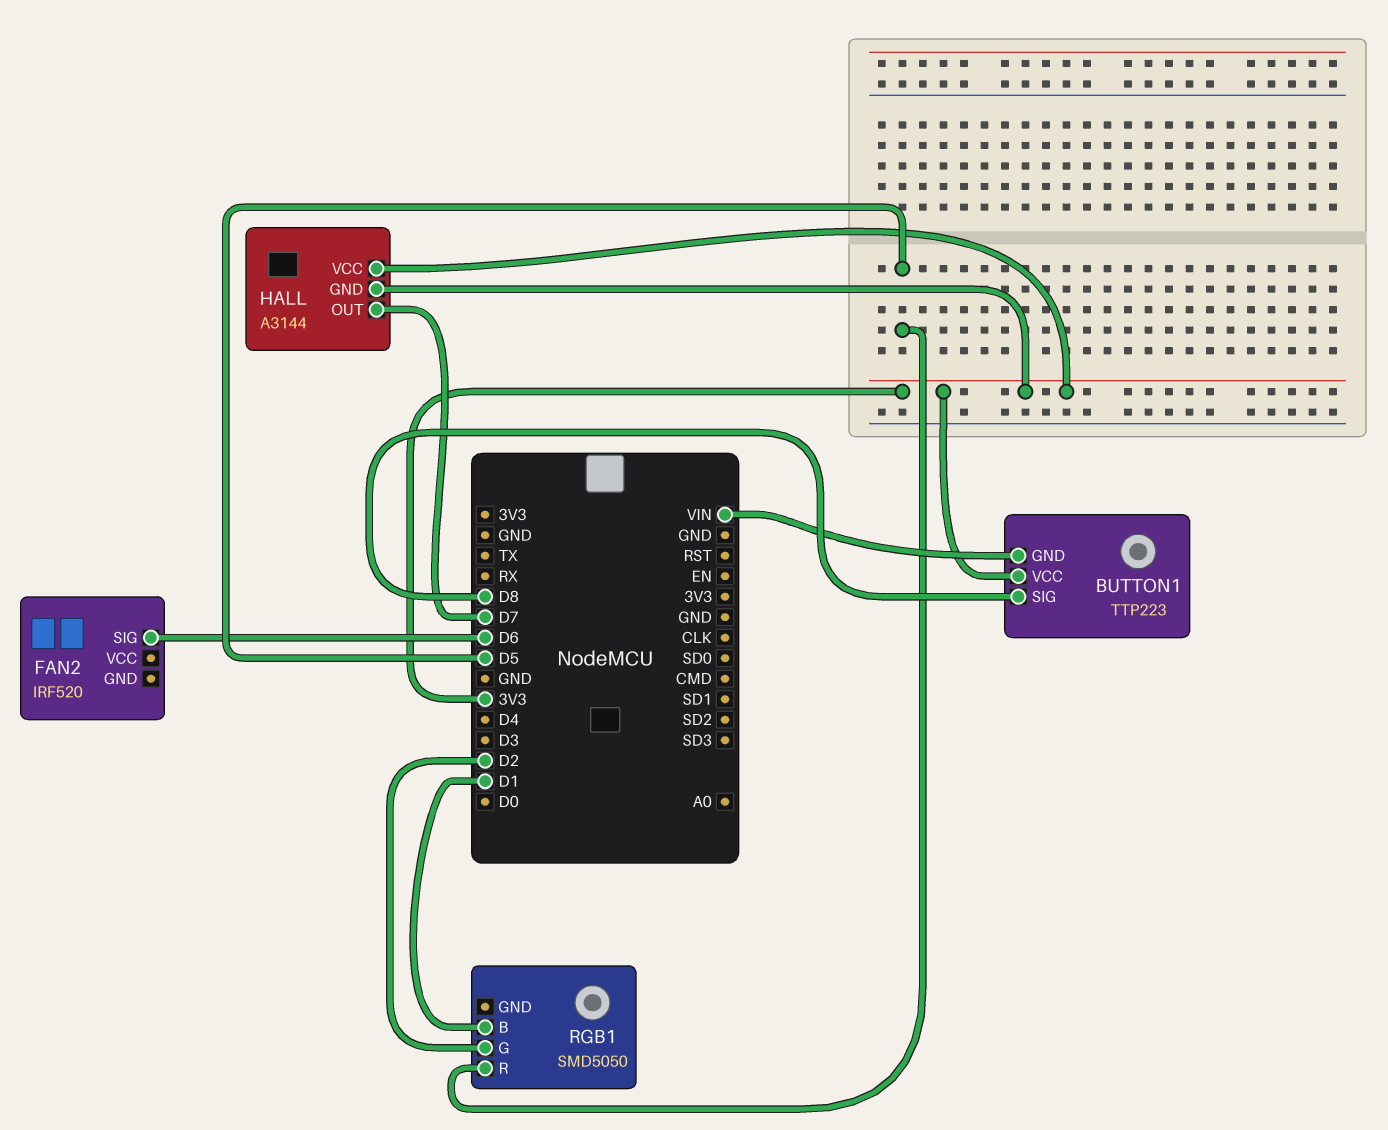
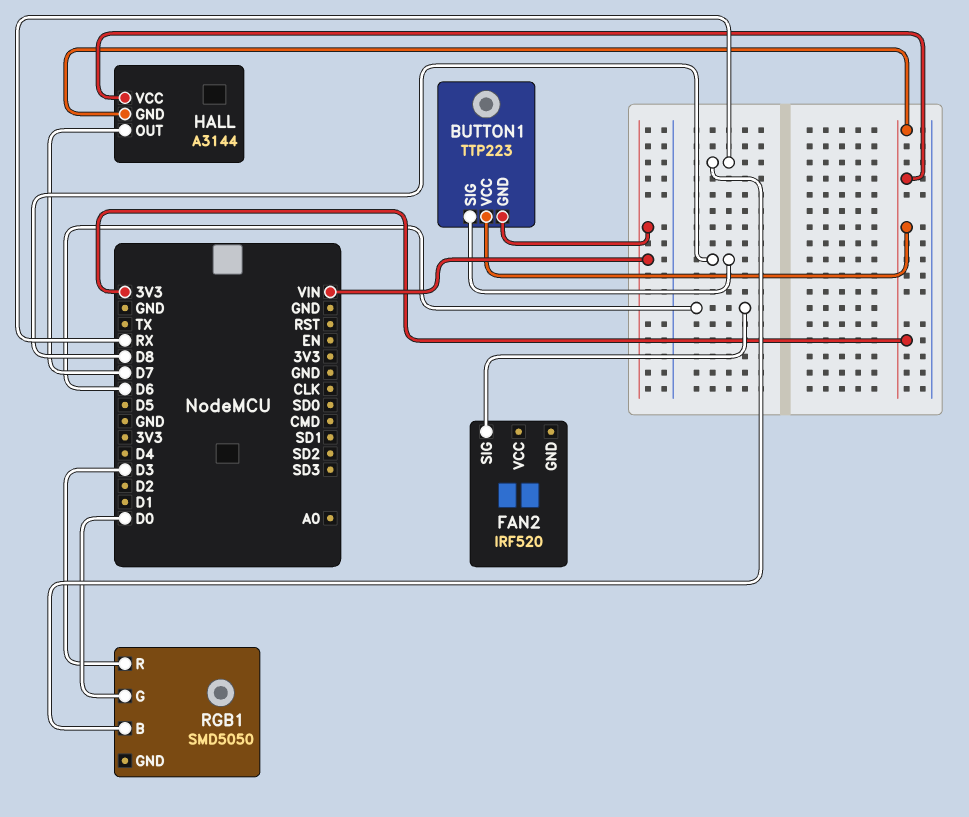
RGB1 pin B: D1 -> RX
RGB1 pin G: D2 -> D0
RGB1 pin R: D5 -> D3

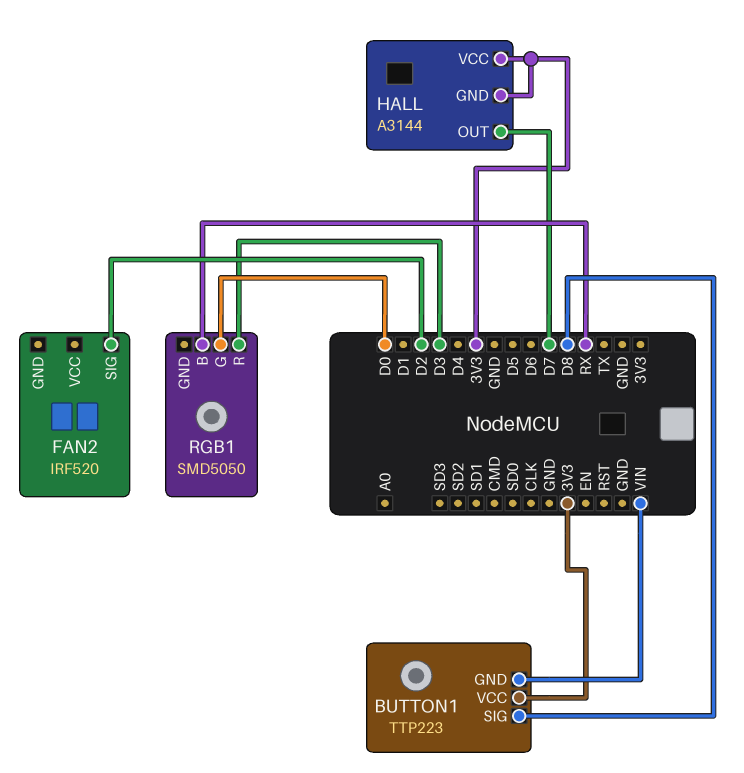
FAN2 pin SIG: D6 -> D2

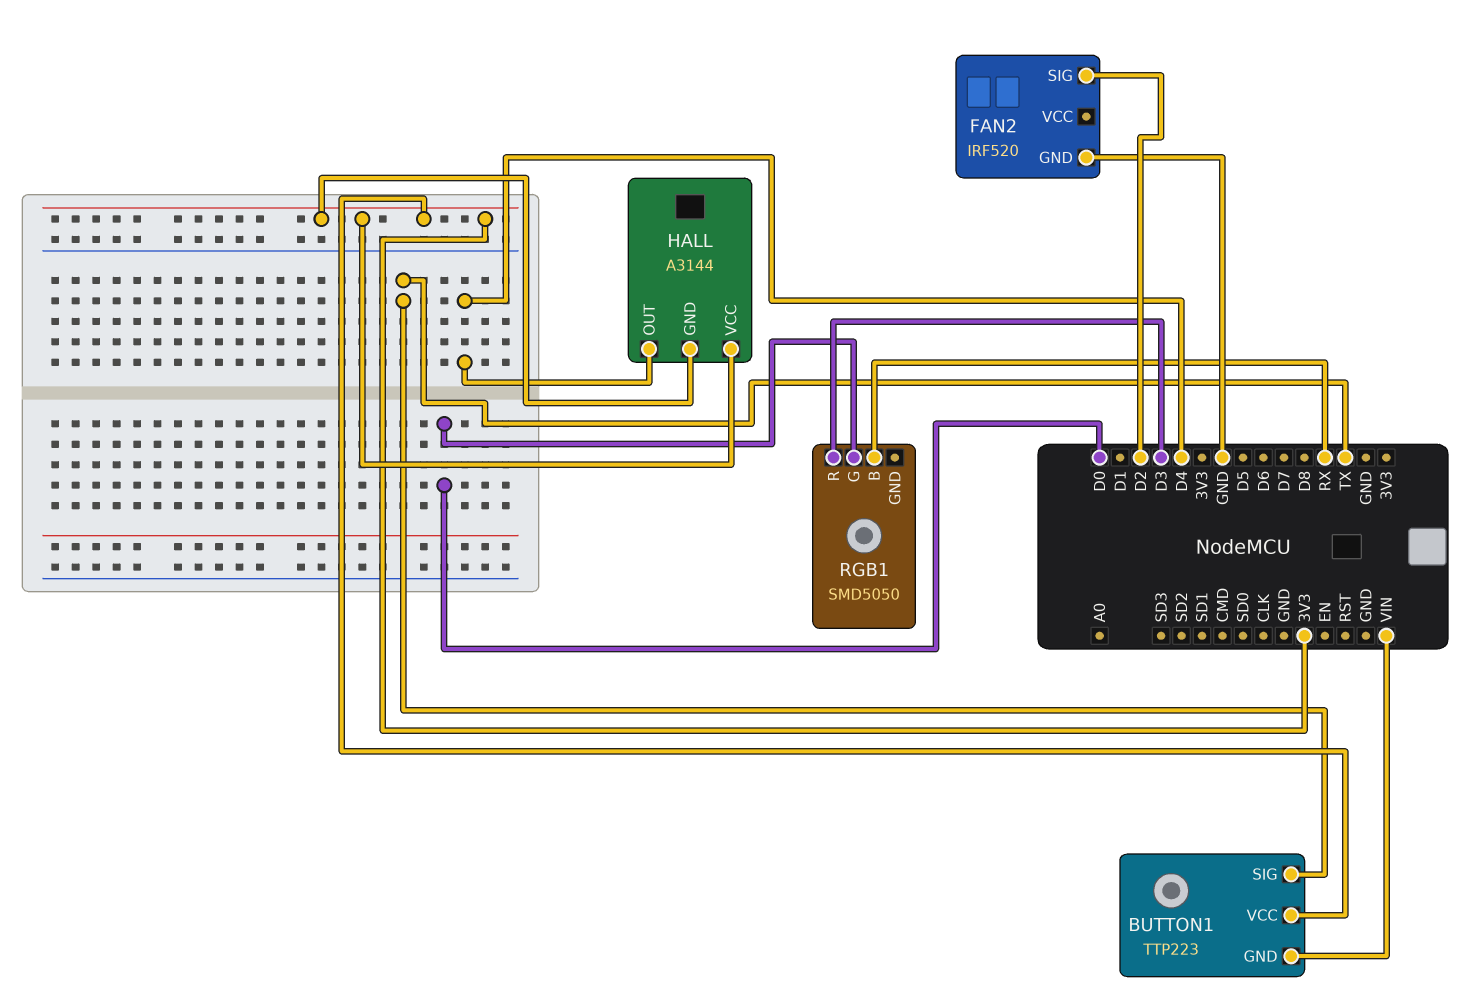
BUTTON1 pin SIG: D8 -> TX
FAN2 pin GND: none -> GND
HALL pin OUT: D7 -> D4

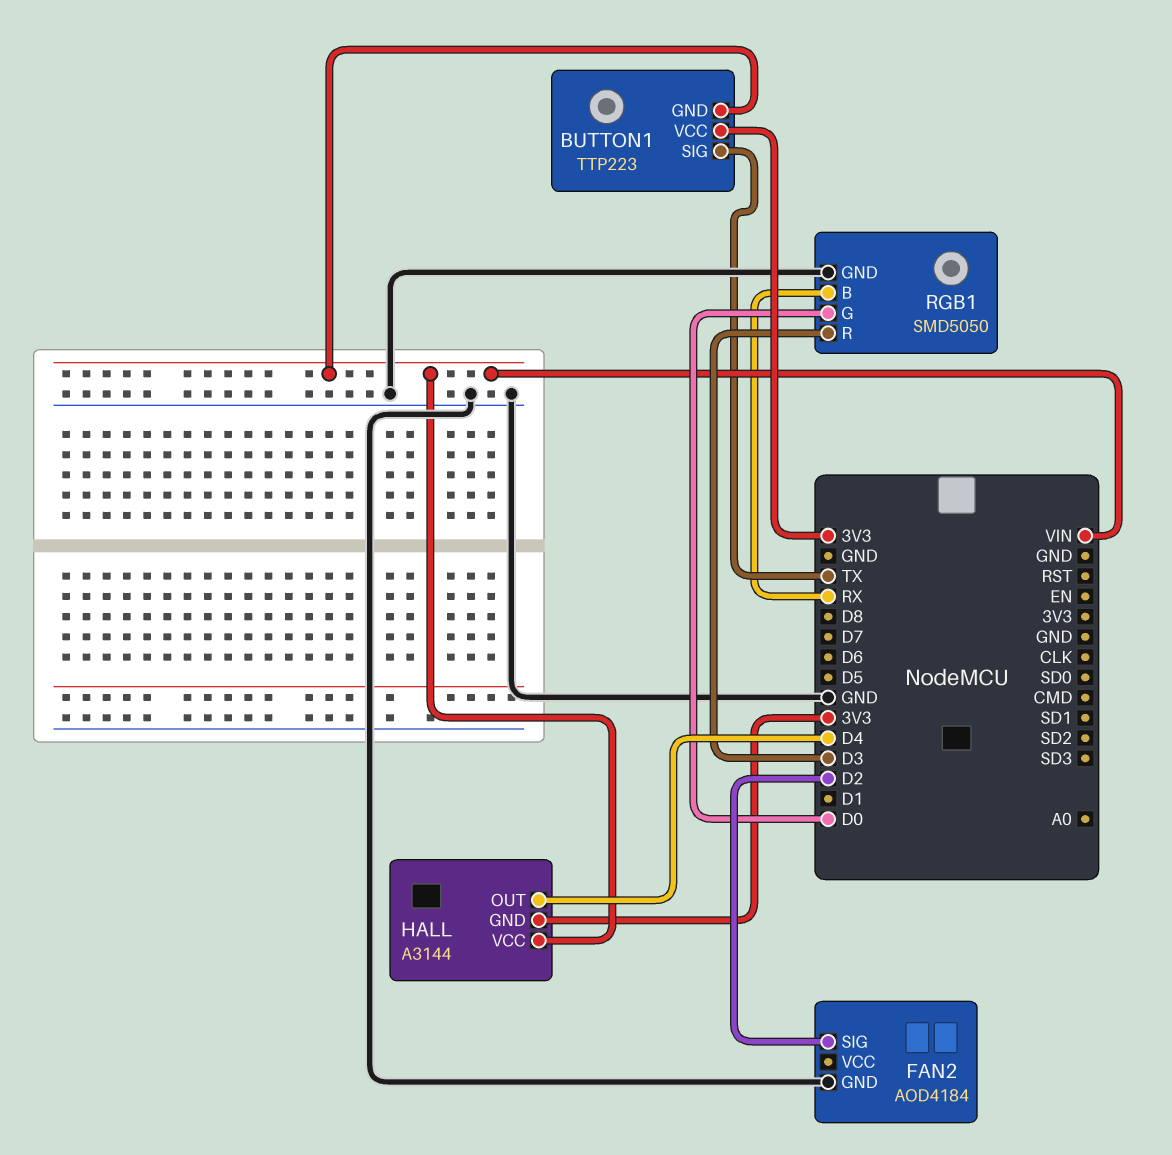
FAN2: IRF520 -> AOD4184
HALL pin VCC: 3V3 -> VIN
RGB1 pin GND: none -> GND

